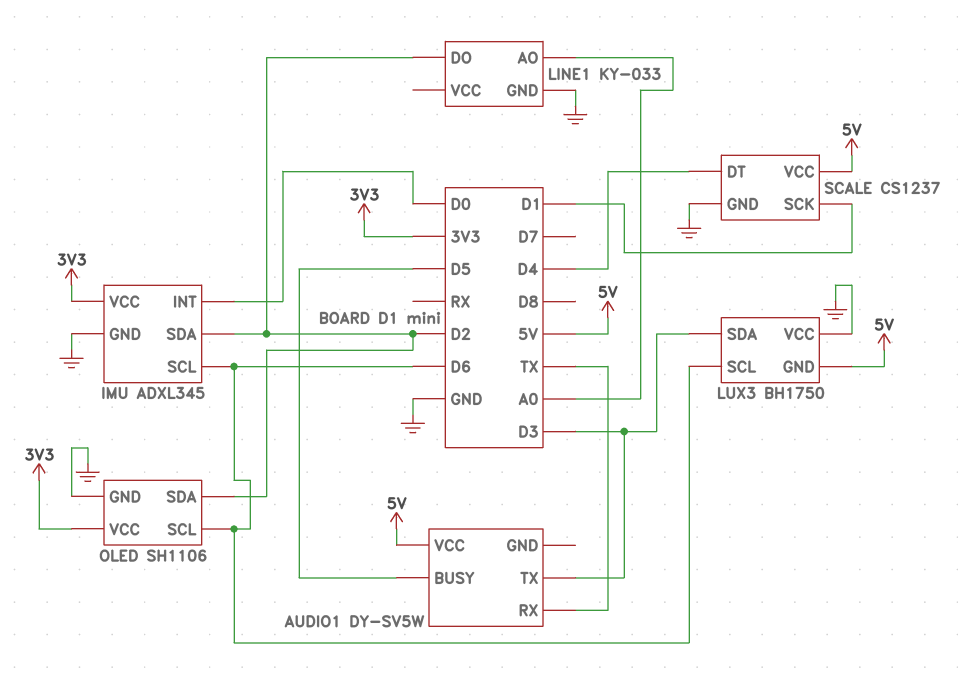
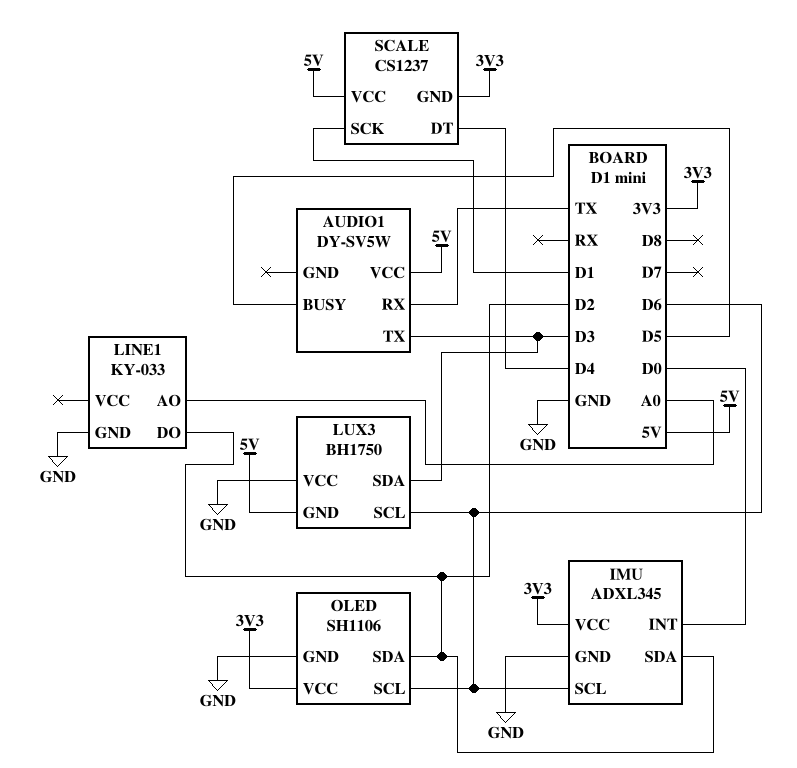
SCALE pin GND: GND -> 3V3

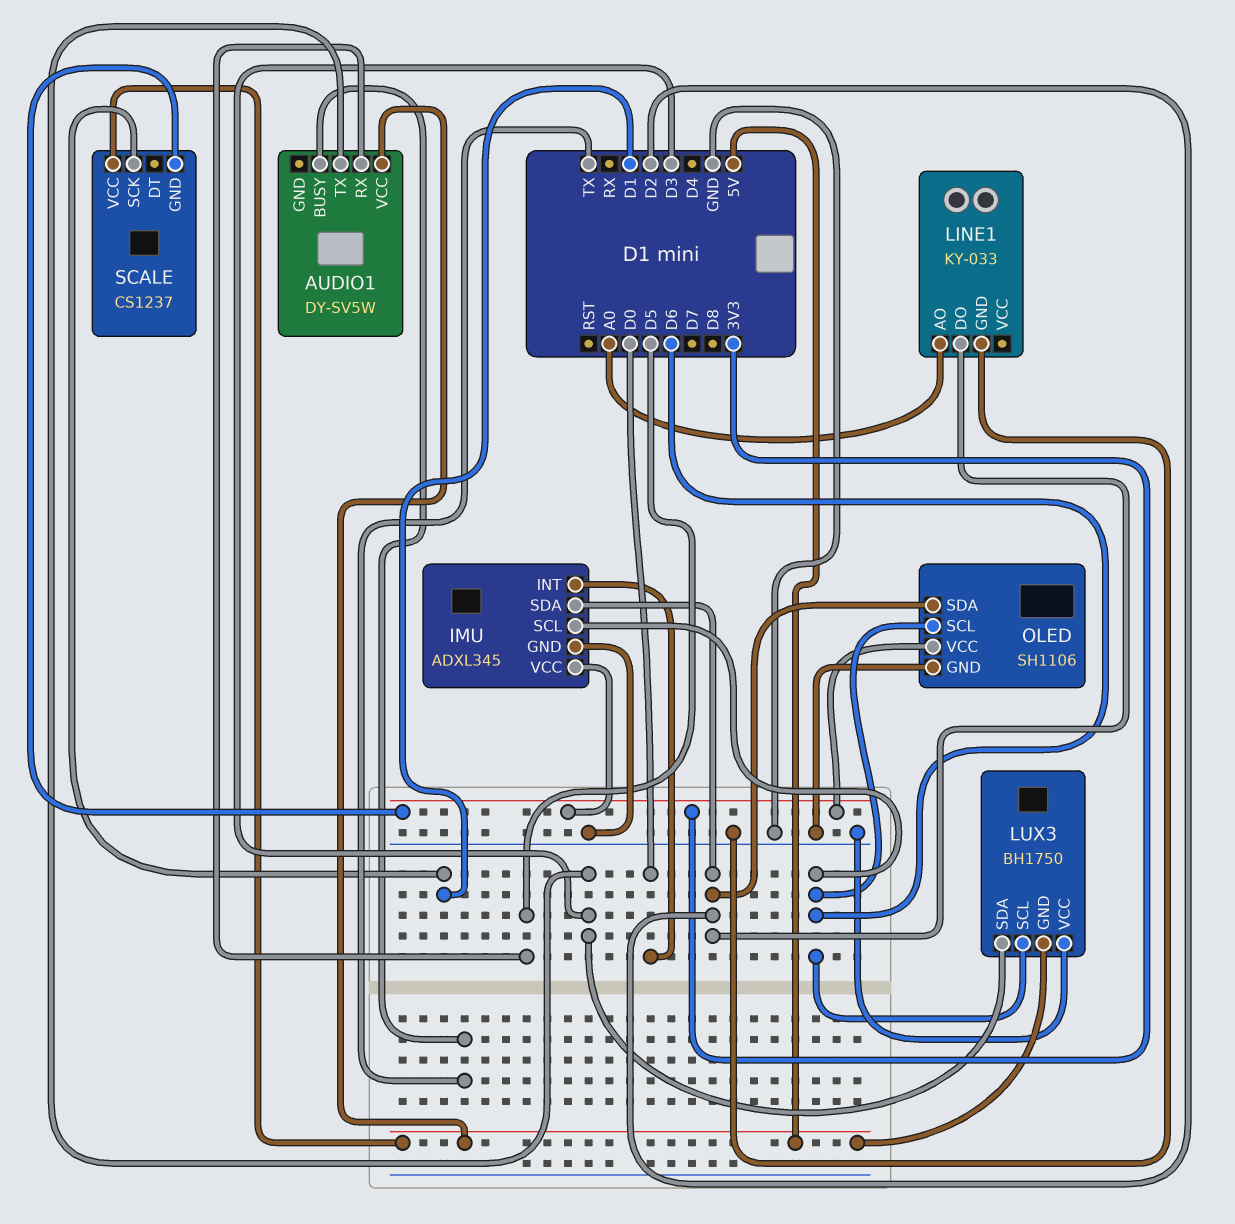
AUDIO1 pin BUSY: D5 -> TX
AUDIO1 pin RX: TX -> D5
SCALE pin DT: D4 -> none

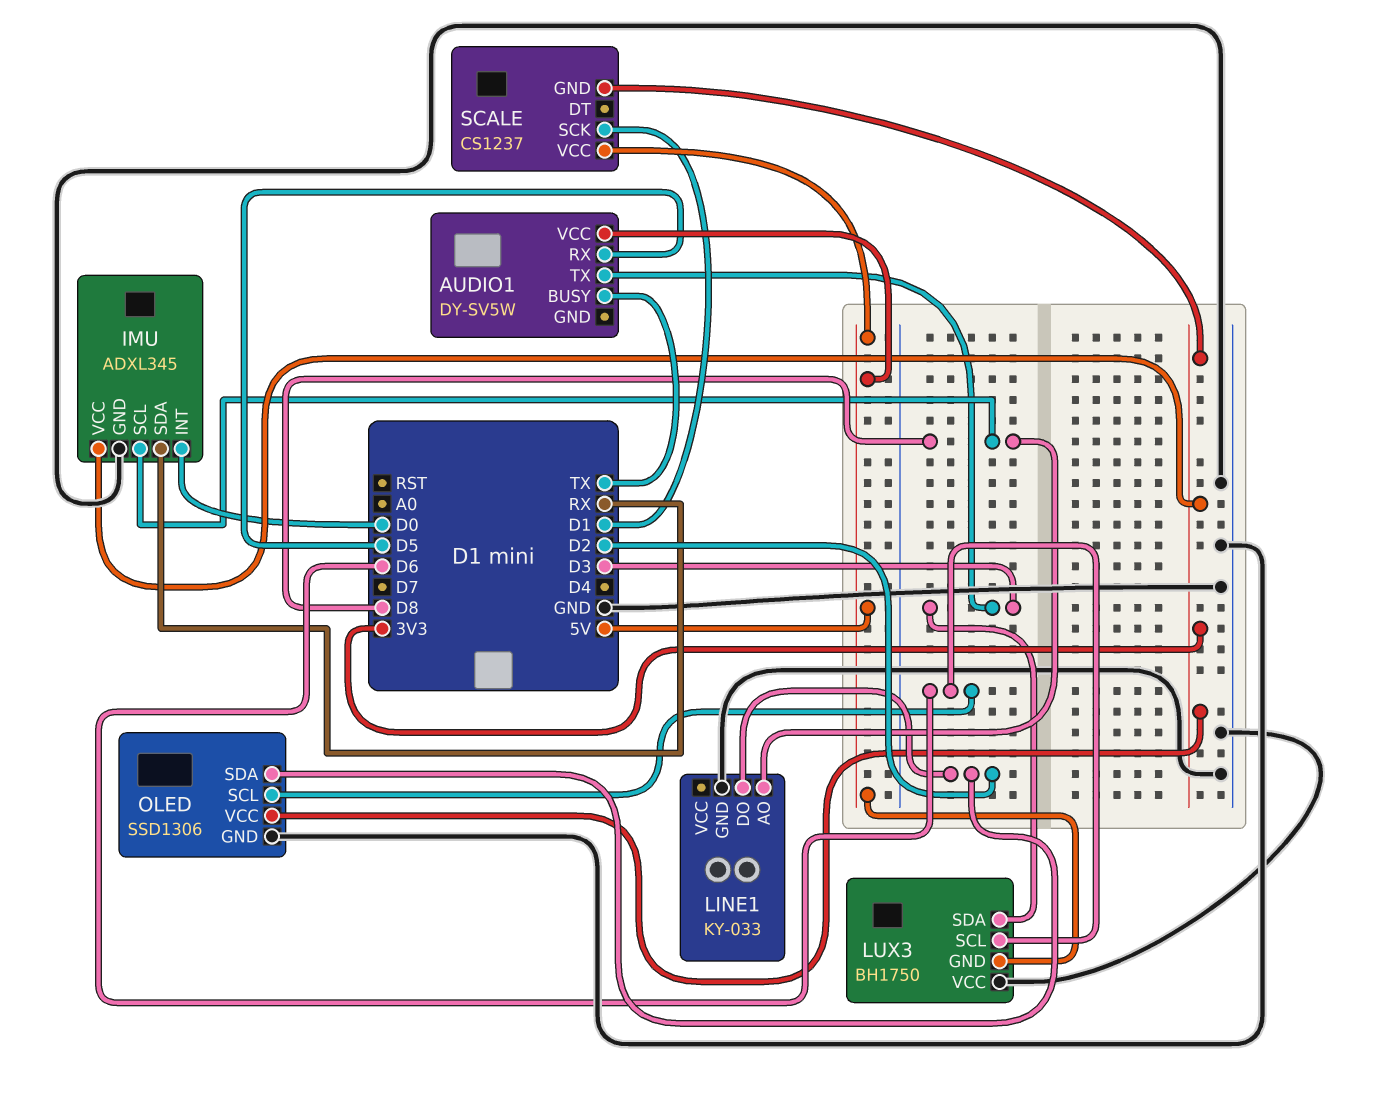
IMU pin SCL: D6 -> D8
IMU pin SDA: D2 -> RX
LINE1 pin AO: A0 -> D8
OLED: SH1106 -> SSD1306

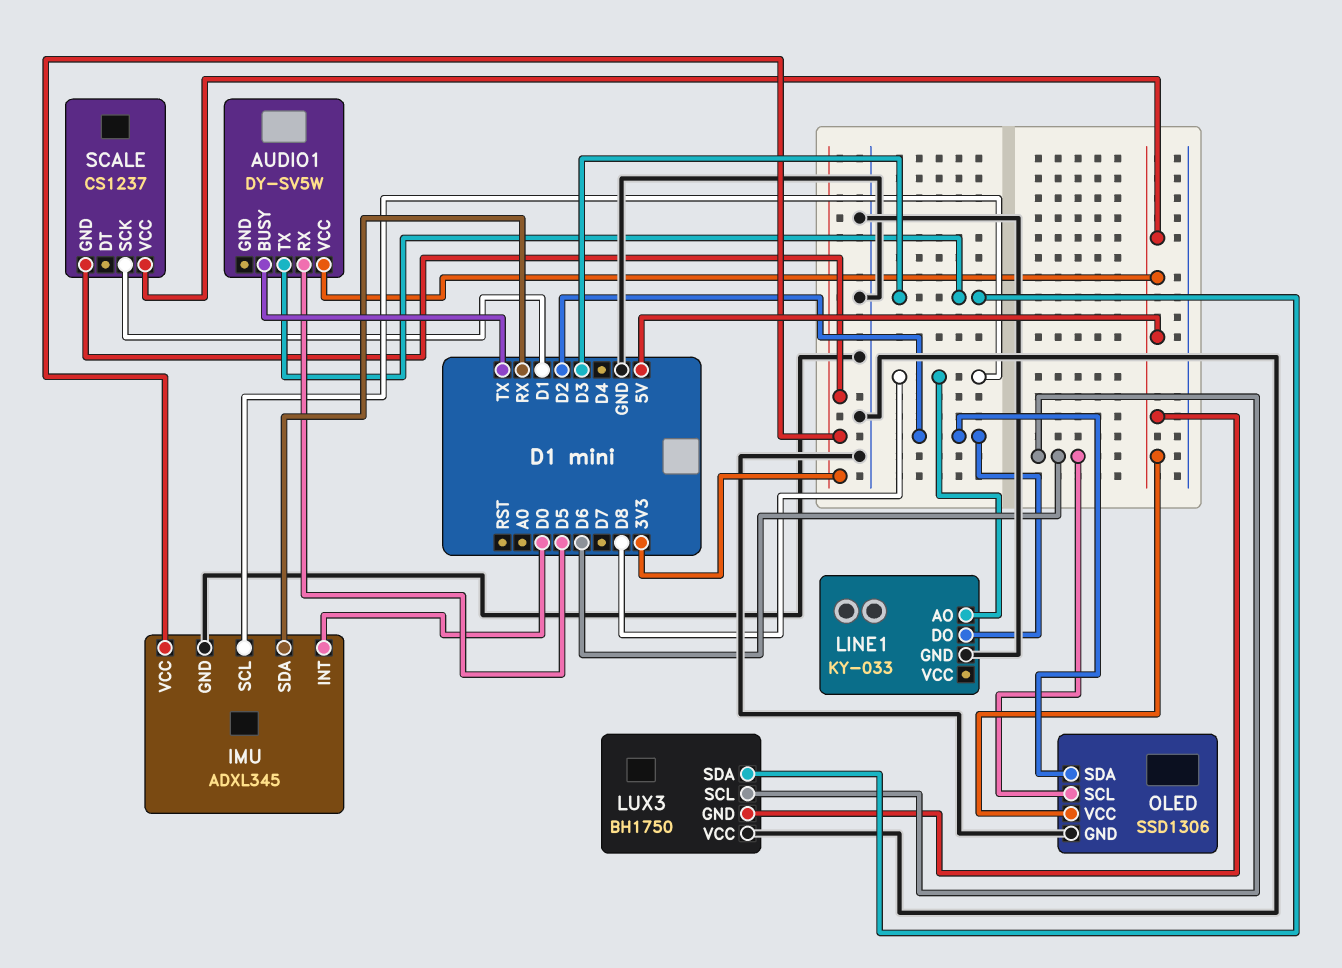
OLED pin VCC: 3V3 -> 5V

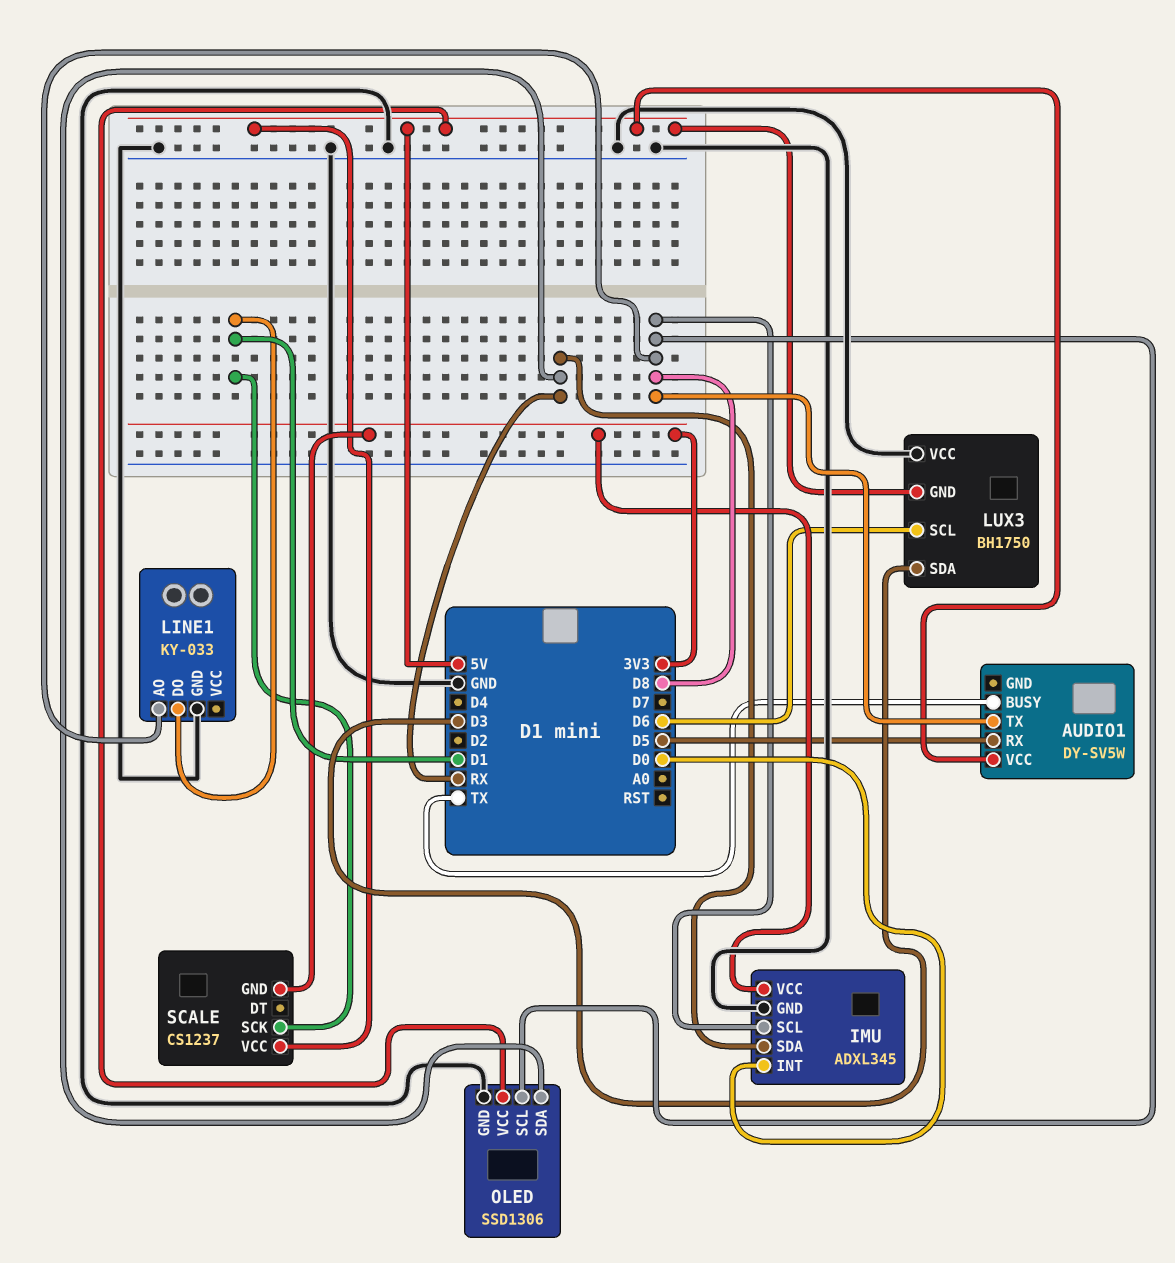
AUDIO1 pin TX: D3 -> D8
LINE1 pin DO: D2 -> D1
OLED pin SCL: D6 -> D8
OLED pin SDA: D2 -> RX

